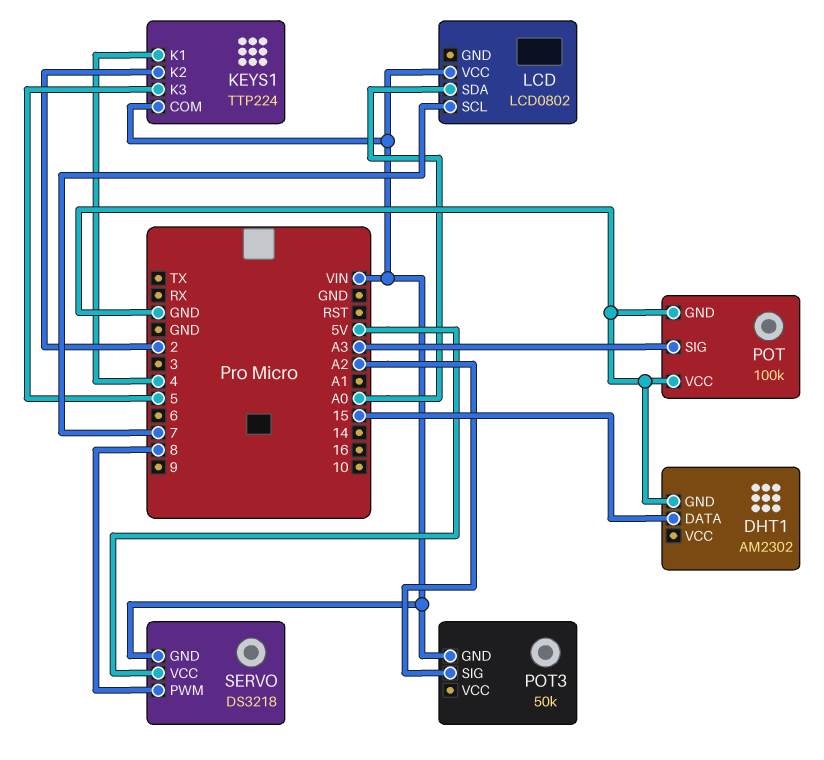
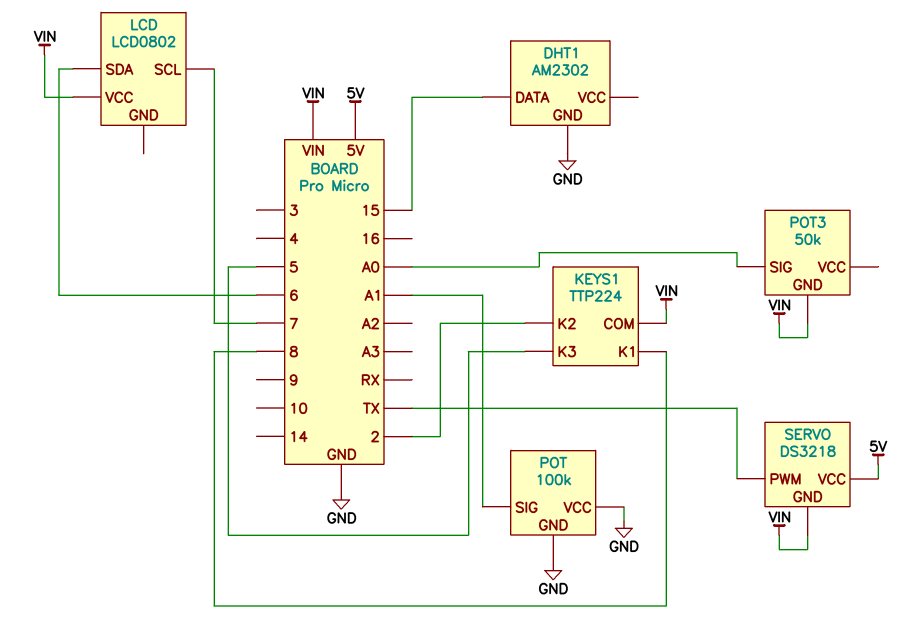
KEYS1 pin K1: 4 -> 8
LCD pin SDA: A0 -> 6
POT pin SIG: A3 -> A1
POT3 pin SIG: A2 -> A0
SERVO pin PWM: 8 -> TX

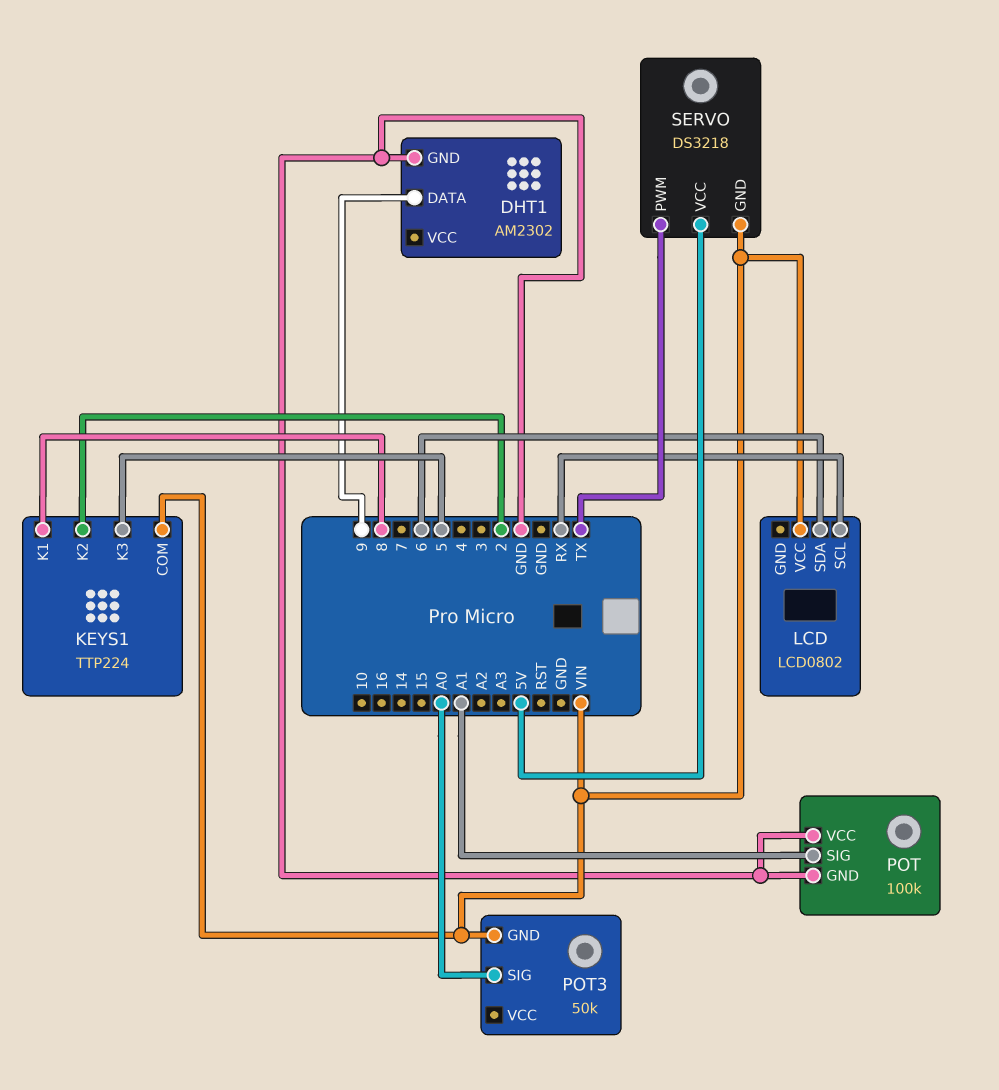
DHT1 pin DATA: 15 -> 9
LCD pin SCL: 7 -> RX

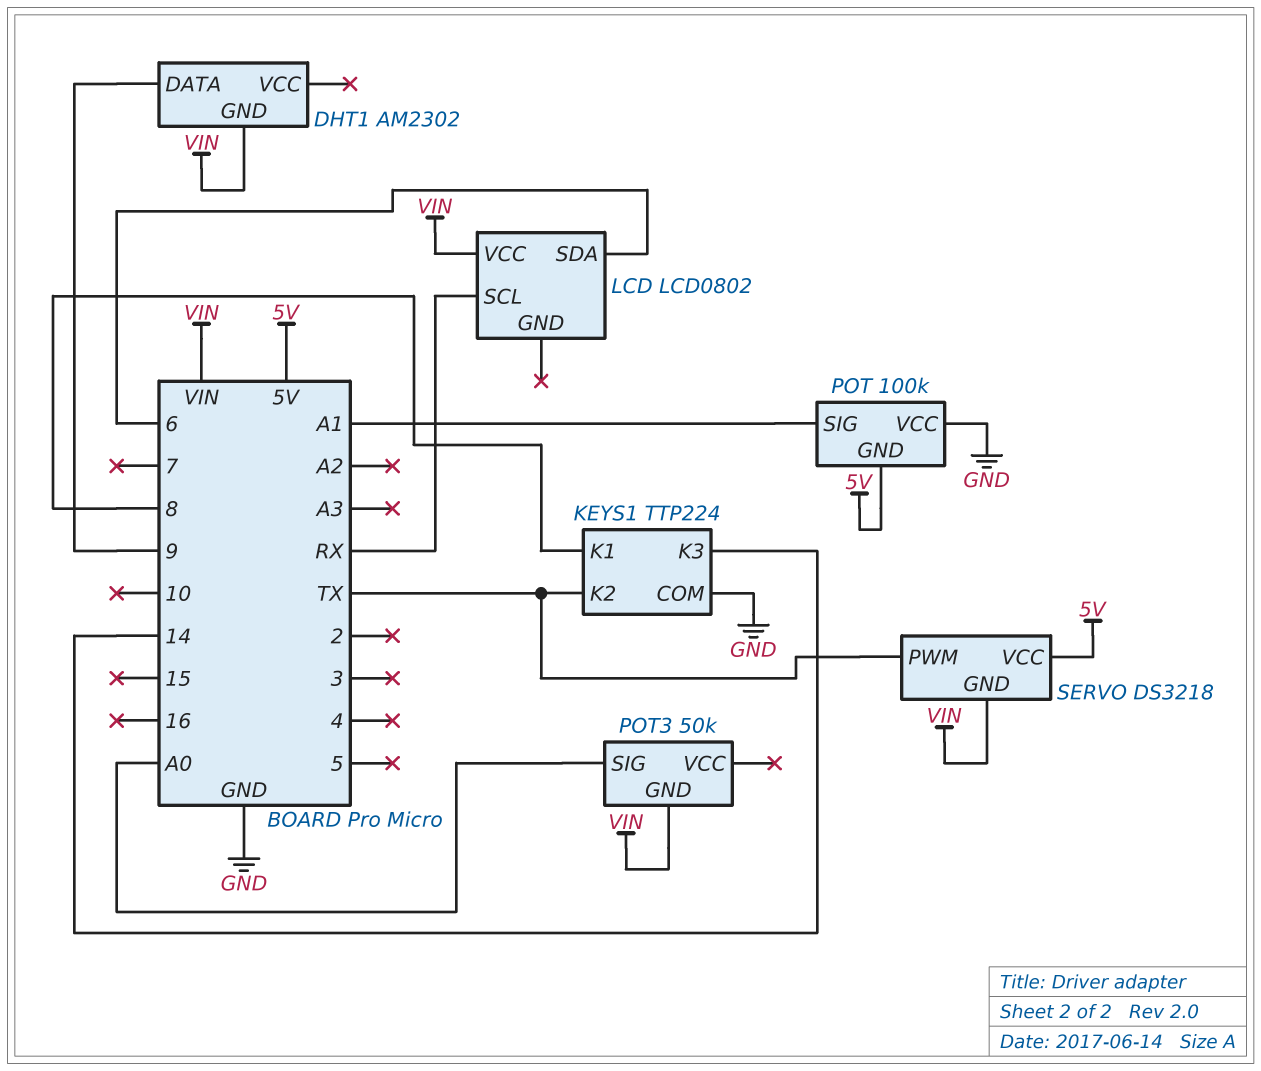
DHT1 pin GND: GND -> VIN
KEYS1 pin COM: VIN -> GND
KEYS1 pin K2: 2 -> TX
KEYS1 pin K3: 5 -> 14
POT pin GND: GND -> 5V

